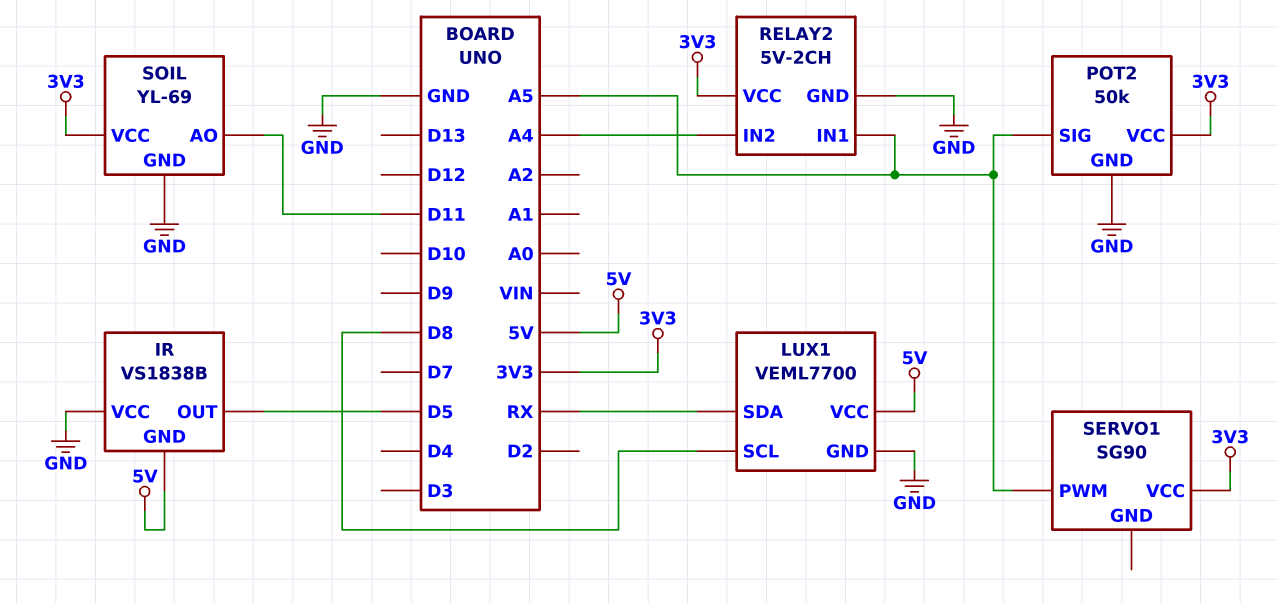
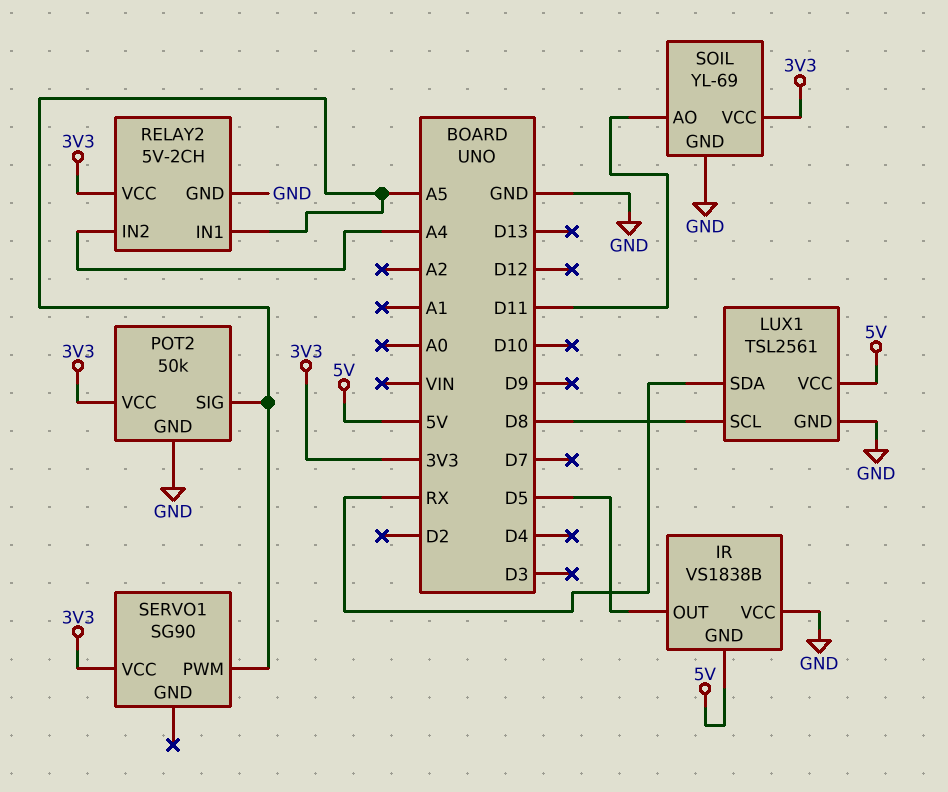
LUX1: VEML7700 -> TSL2561

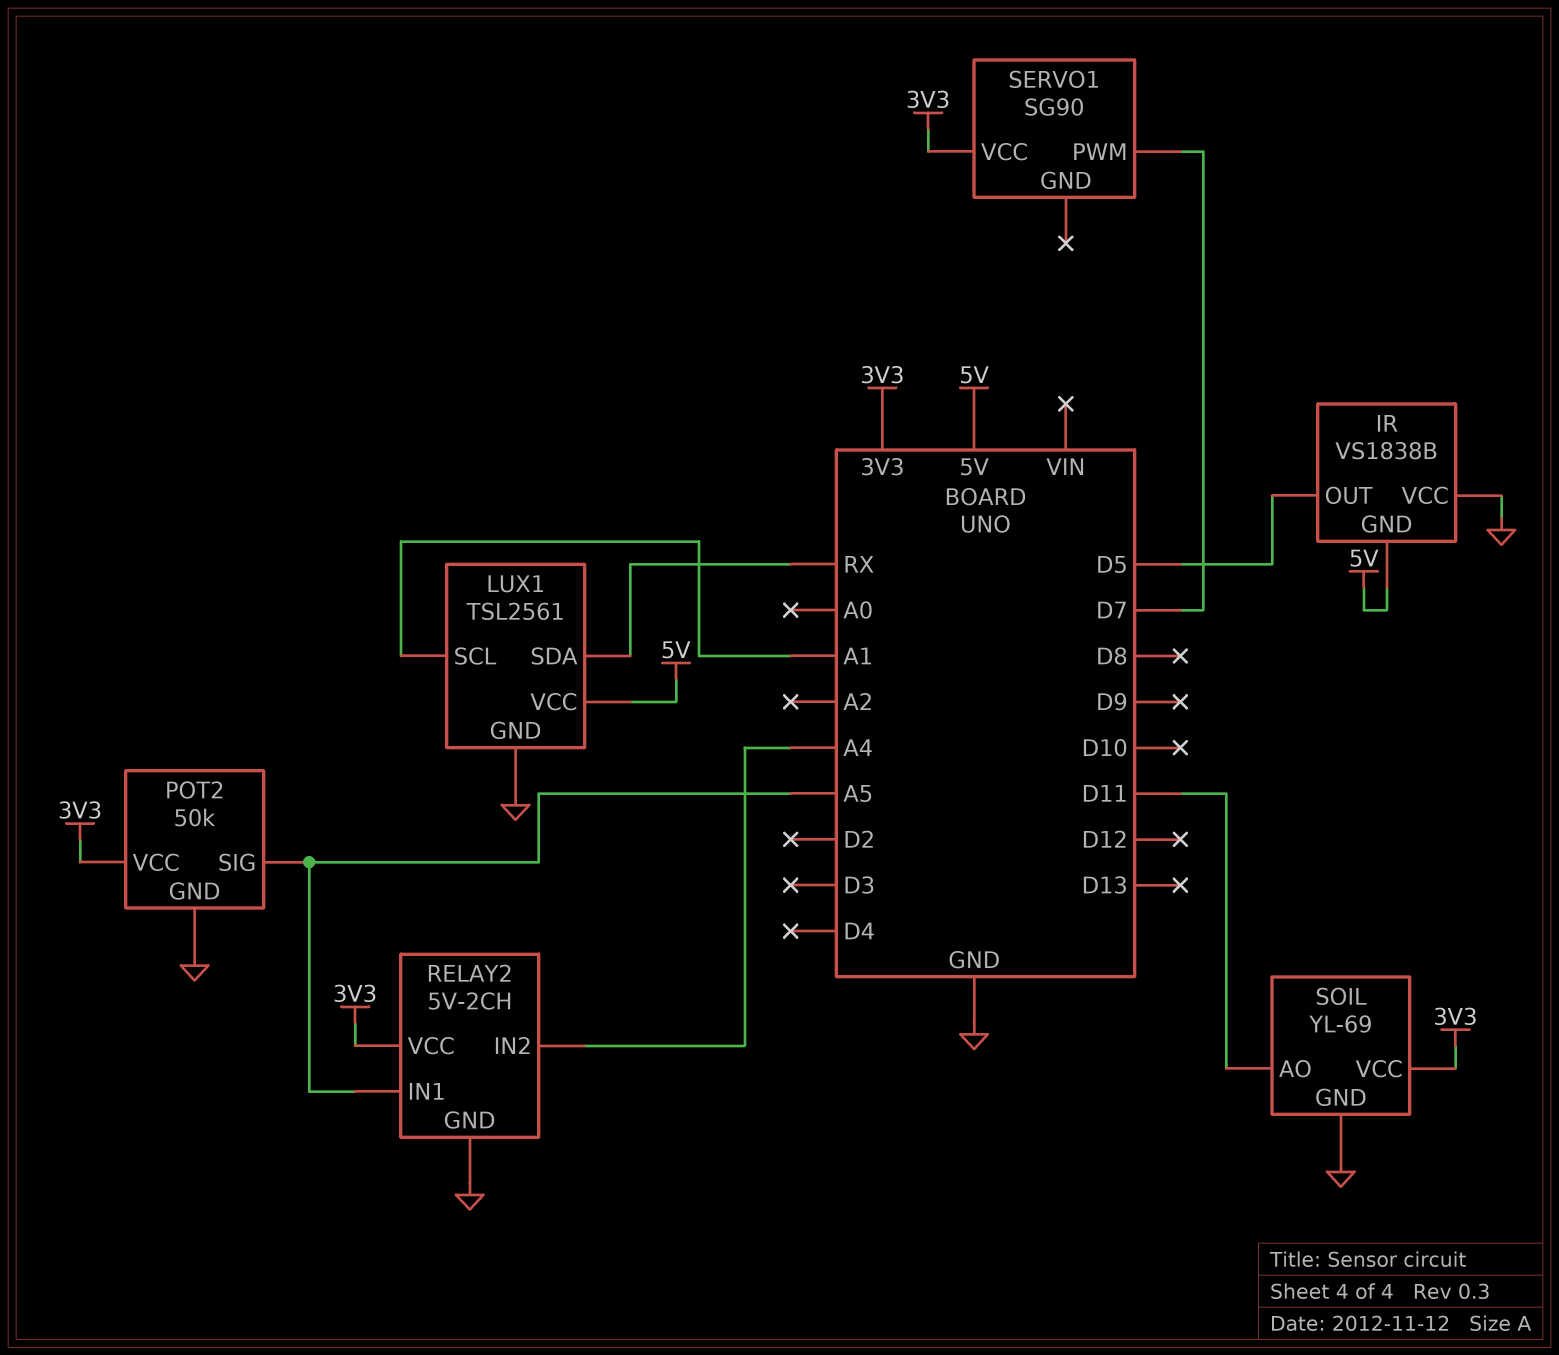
LUX1 pin SCL: D8 -> A1
SERVO1 pin PWM: A5 -> D7

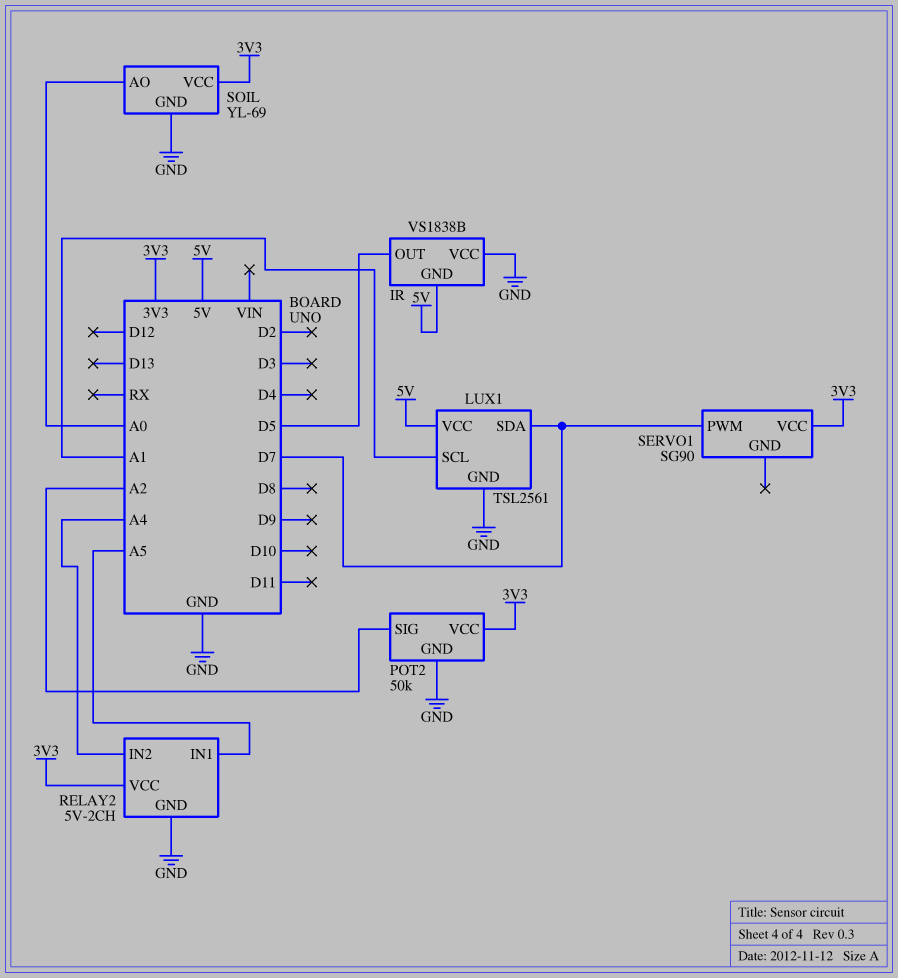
LUX1 pin SDA: RX -> D7
POT2 pin SIG: A5 -> A2
SOIL pin AO: D11 -> A0

